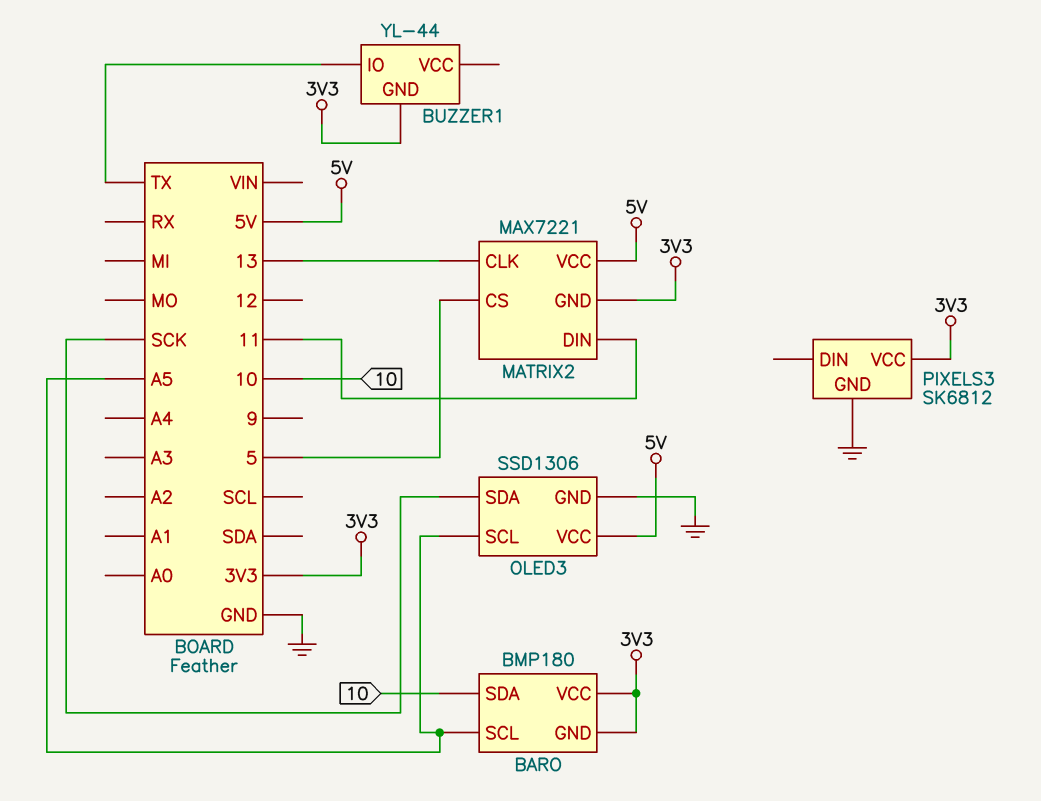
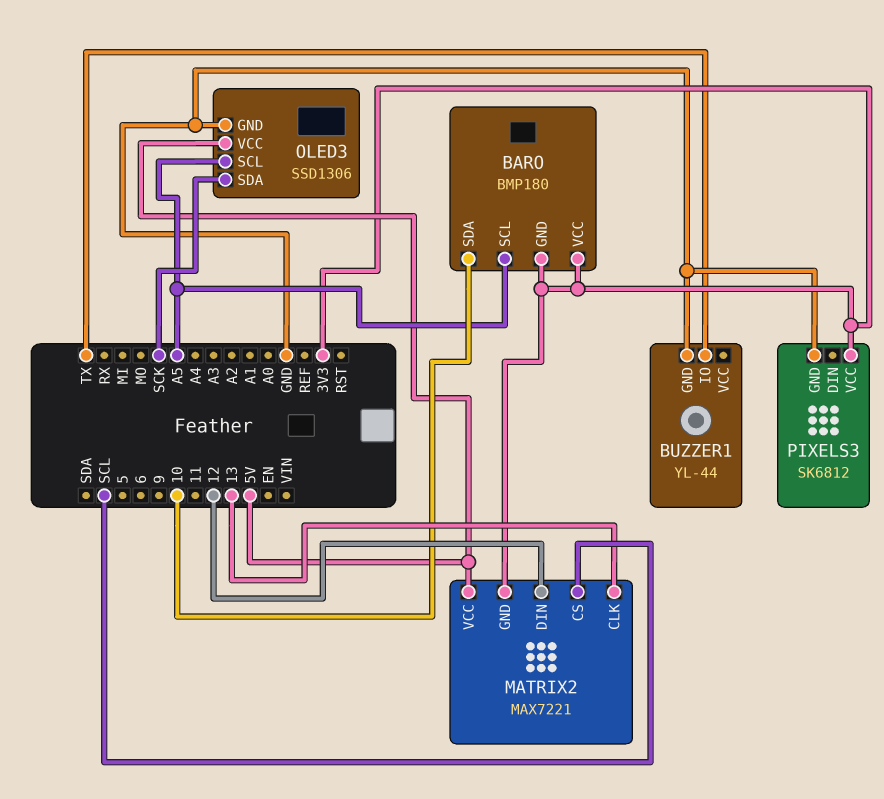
BUZZER1 pin GND: 3V3 -> GND
MATRIX2 pin CS: 5 -> SCL
MATRIX2 pin DIN: 11 -> 12

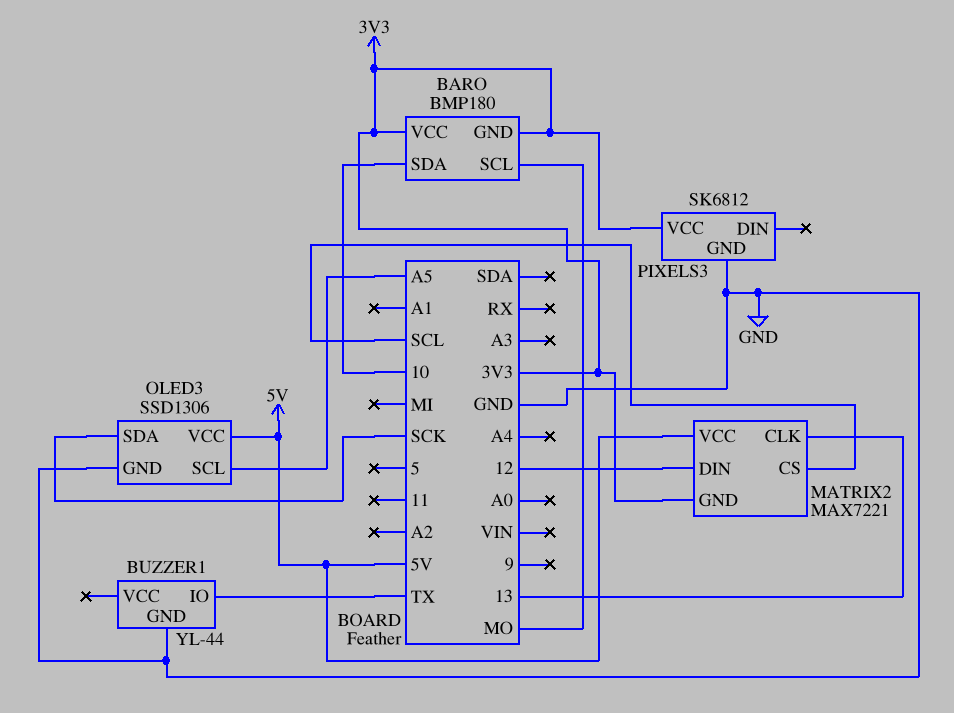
BARO pin SCL: A5 -> MO

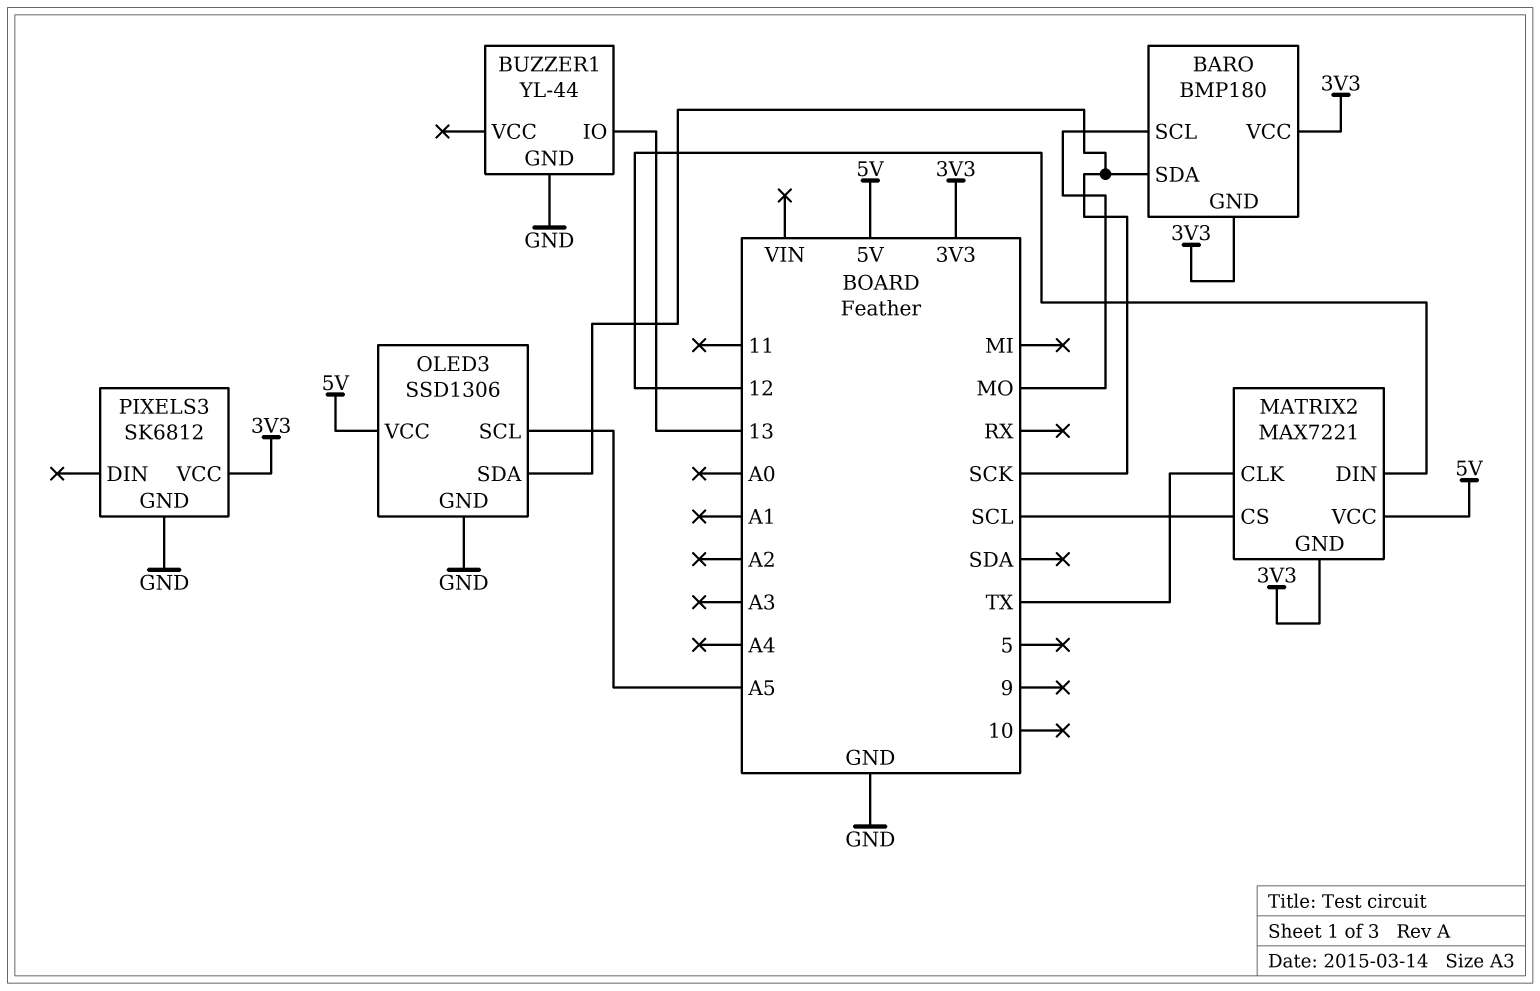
BARO pin SDA: 10 -> SCK
BUZZER1 pin IO: TX -> 13
MATRIX2 pin CLK: 13 -> TX

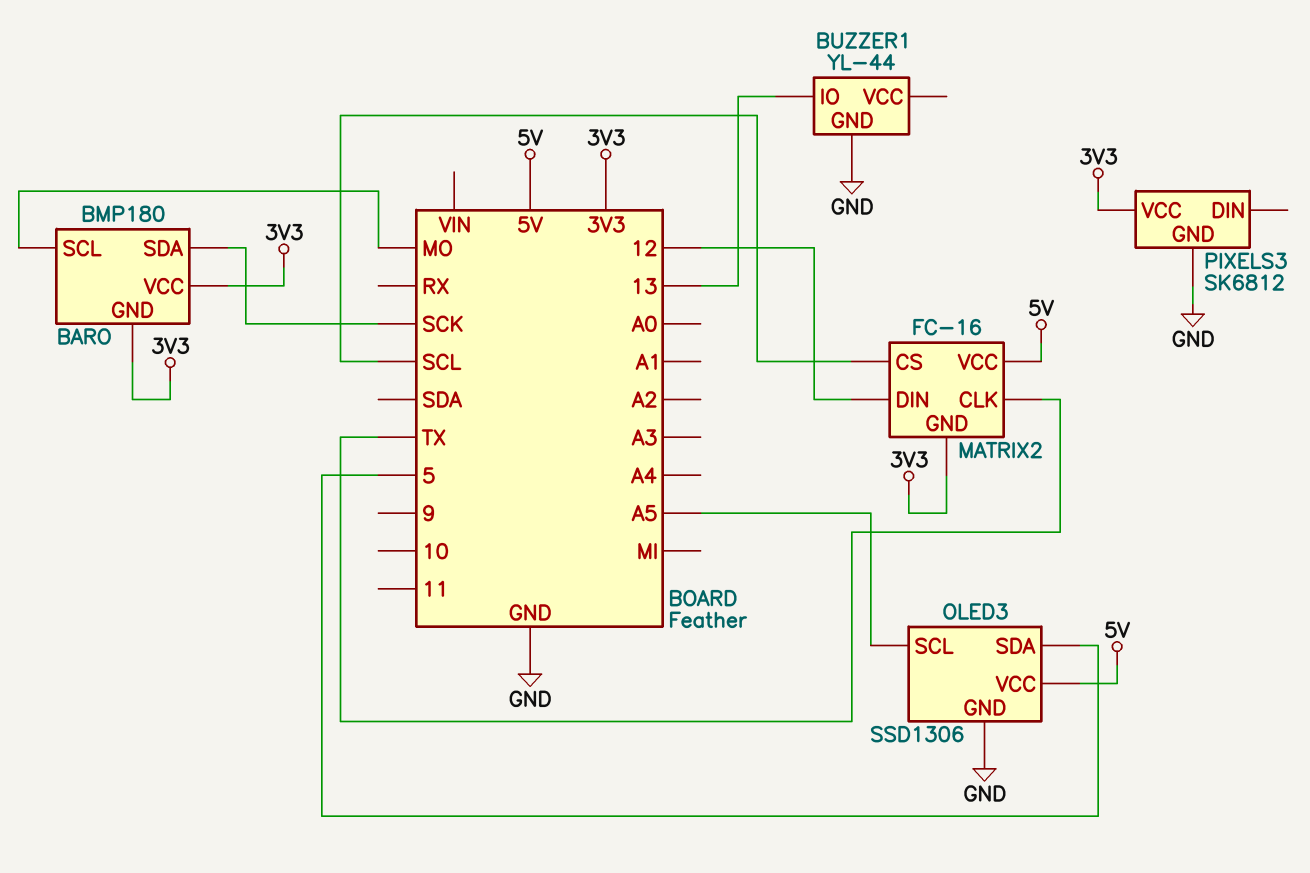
MATRIX2: MAX7221 -> FC-16
OLED3 pin SDA: SCK -> 5

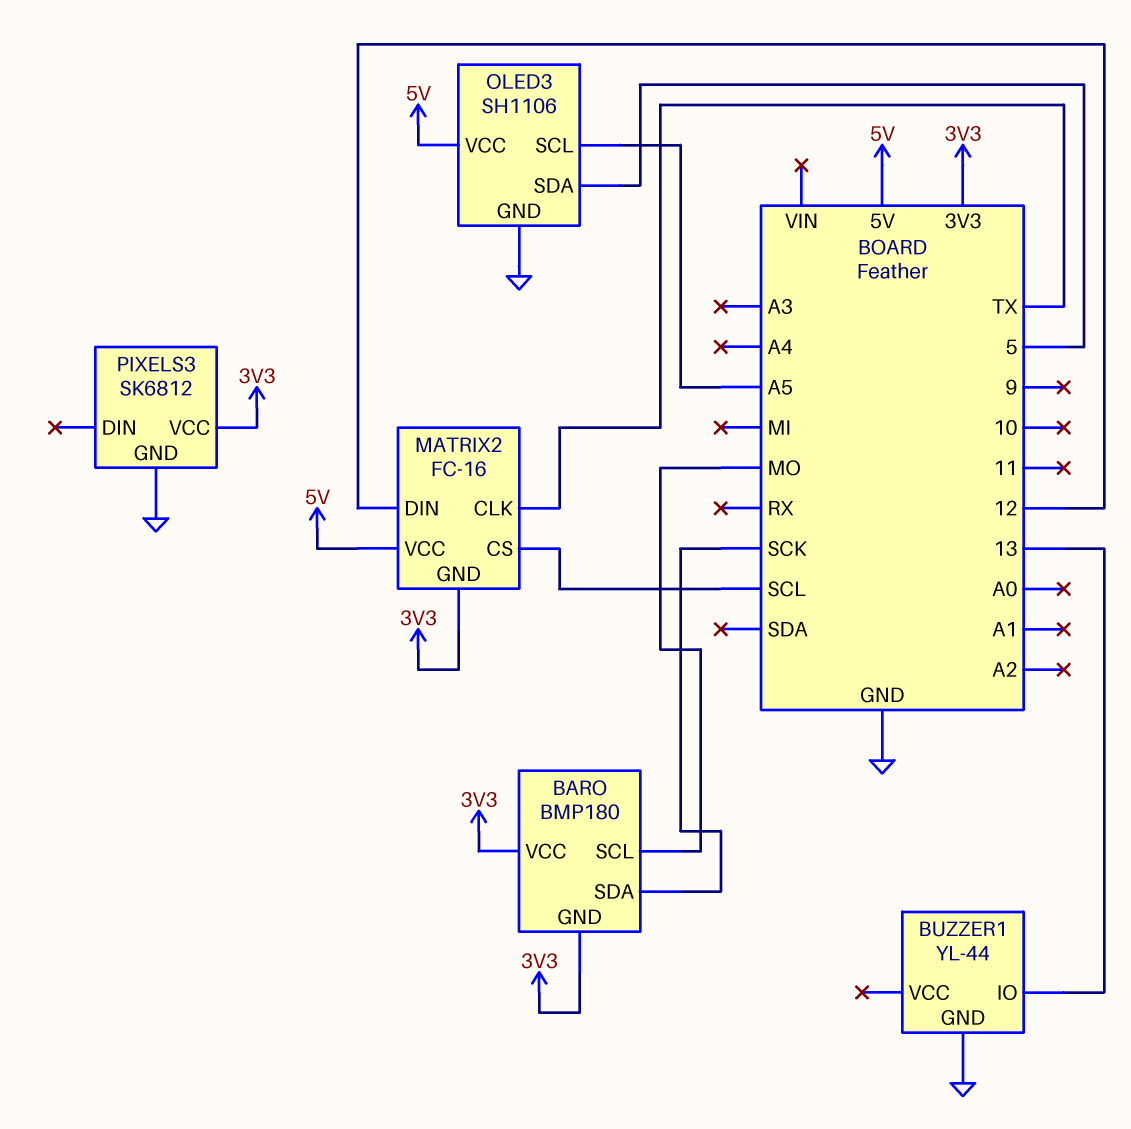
OLED3: SSD1306 -> SH1106

